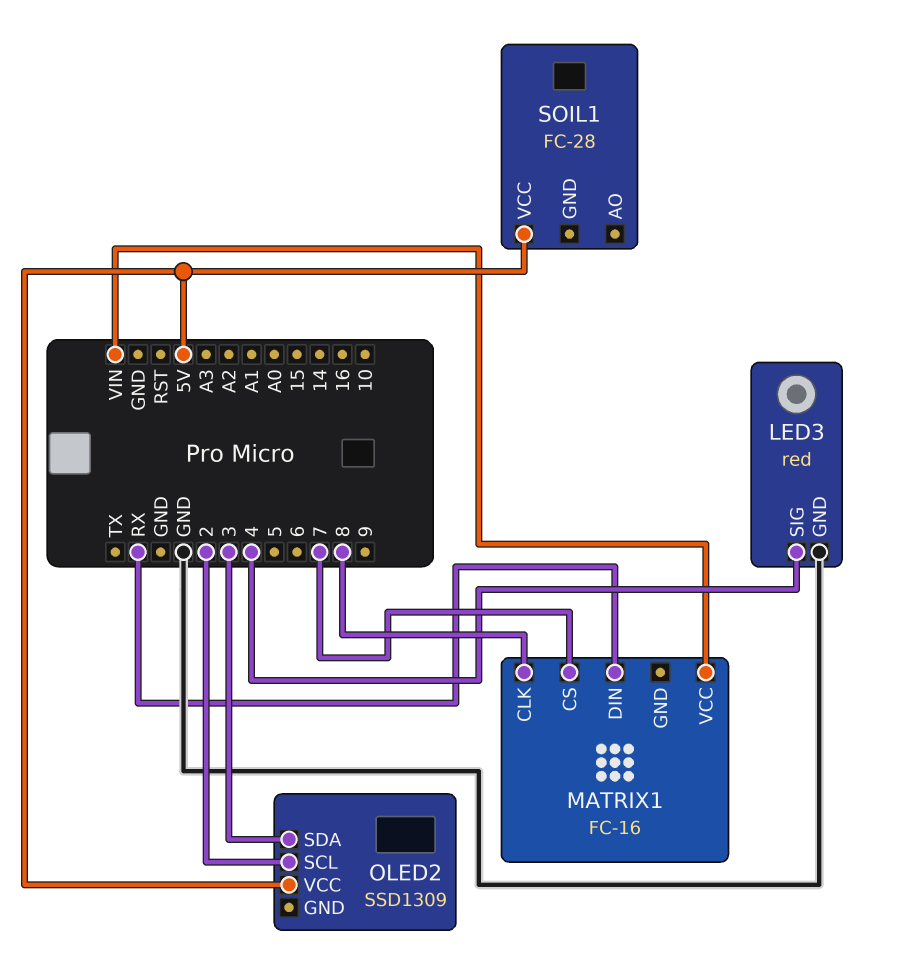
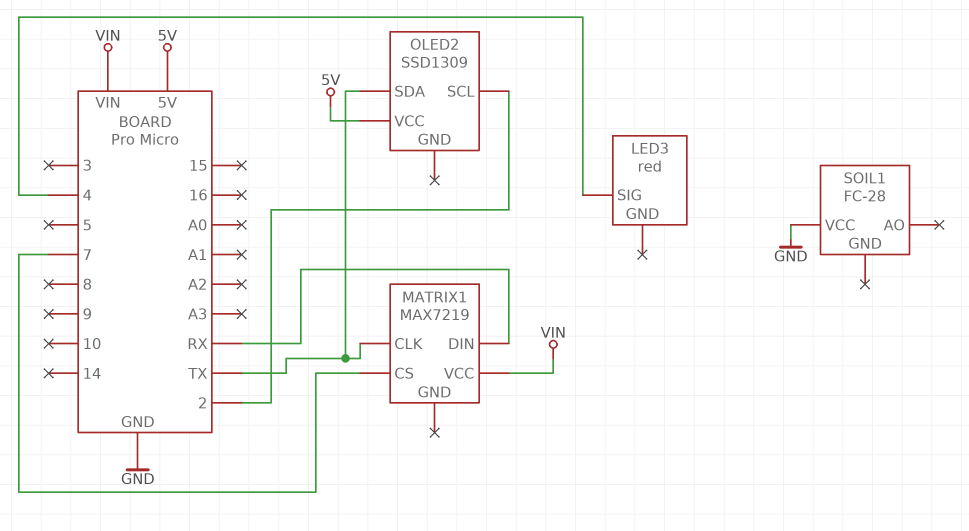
LED3 pin GND: GND -> none
MATRIX1: FC-16 -> MAX7219
MATRIX1 pin CLK: 8 -> TX
OLED2 pin SDA: 3 -> TX
SOIL1 pin VCC: 5V -> GND

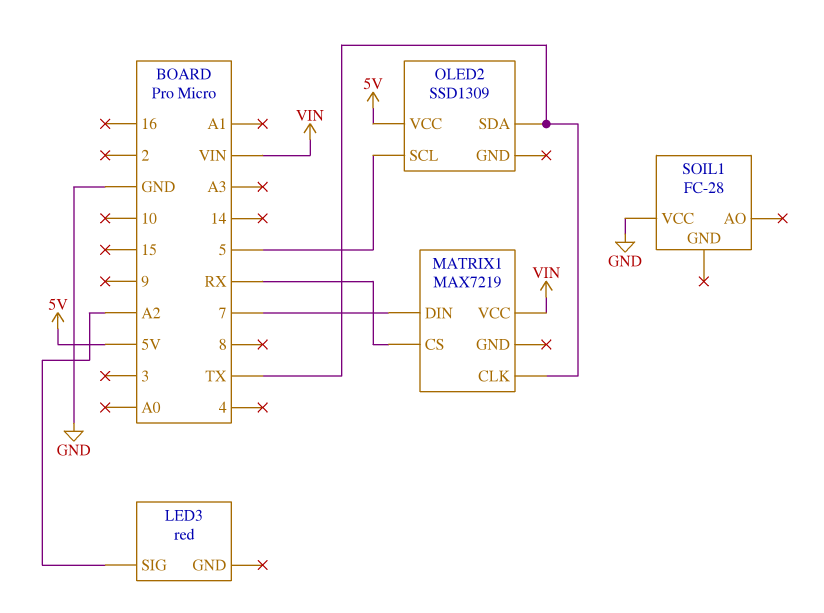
LED3 pin SIG: 4 -> A2
MATRIX1 pin CS: 7 -> RX
MATRIX1 pin DIN: RX -> 7
OLED2 pin SCL: 2 -> 5

